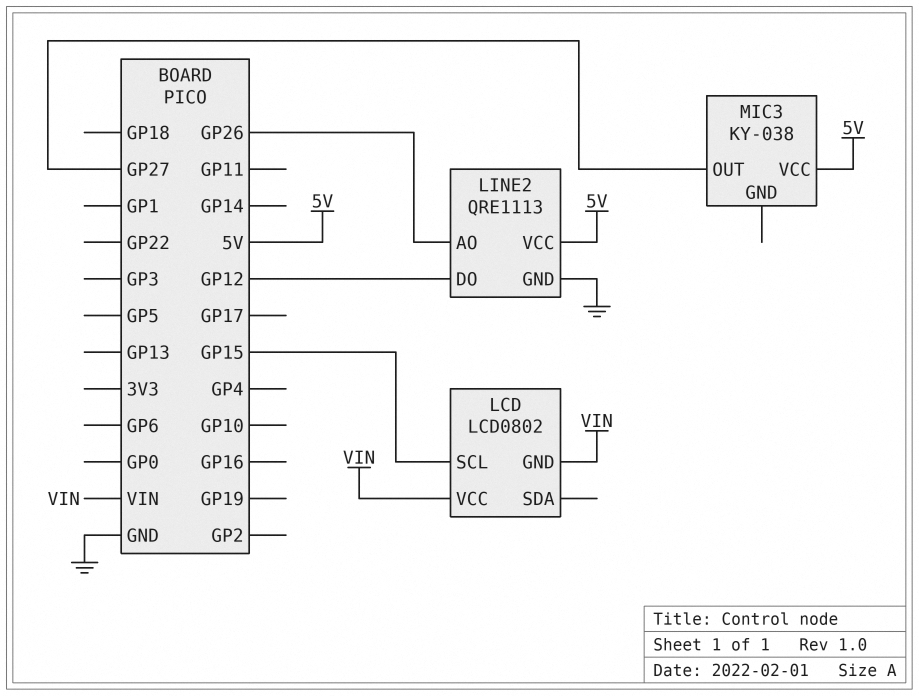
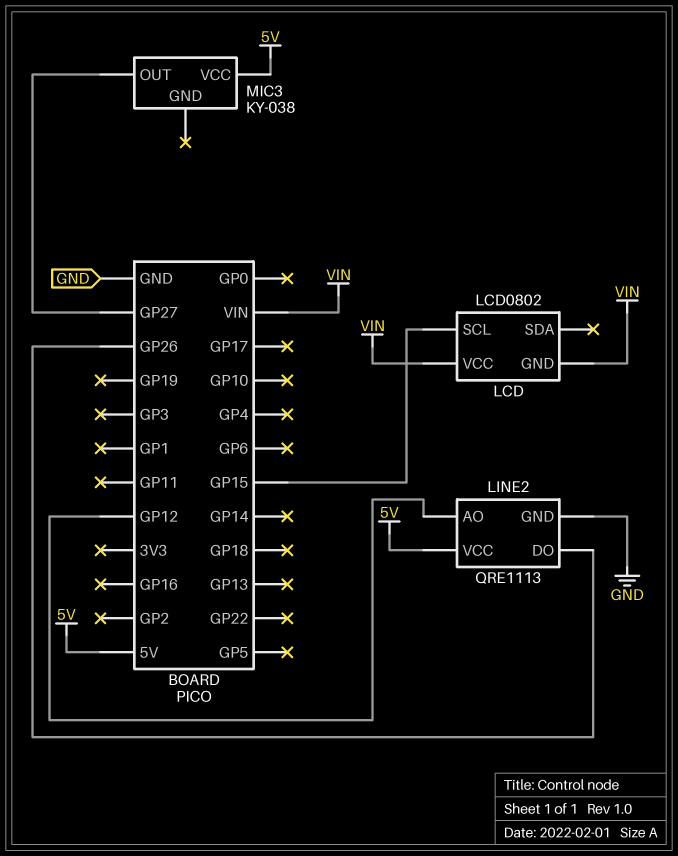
LINE2 pin AO: GP26 -> GP12
LINE2 pin DO: GP12 -> GP26

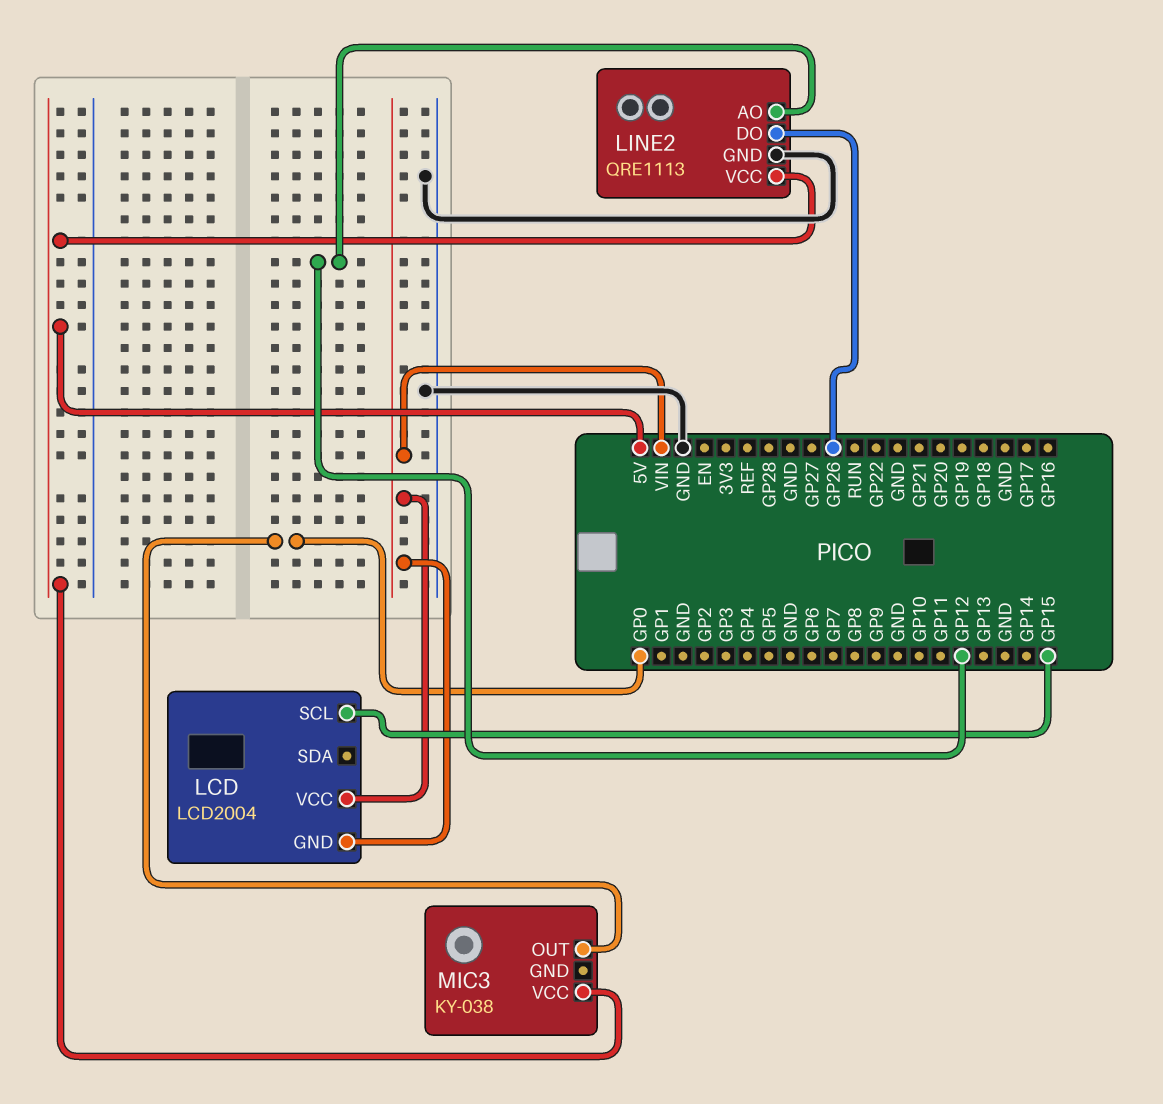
LCD: LCD0802 -> LCD2004
MIC3 pin OUT: GP27 -> GP0

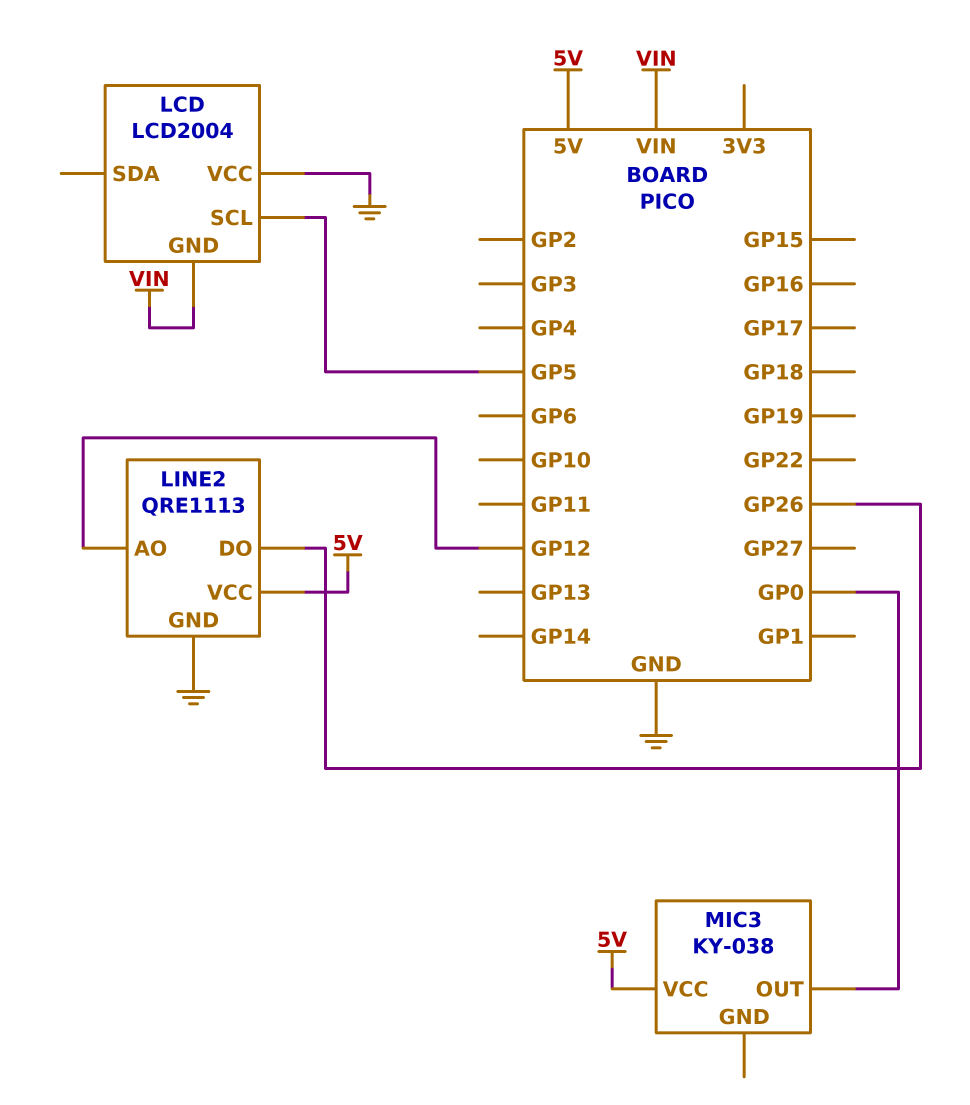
LCD pin SCL: GP15 -> GP5
LCD pin VCC: VIN -> GND

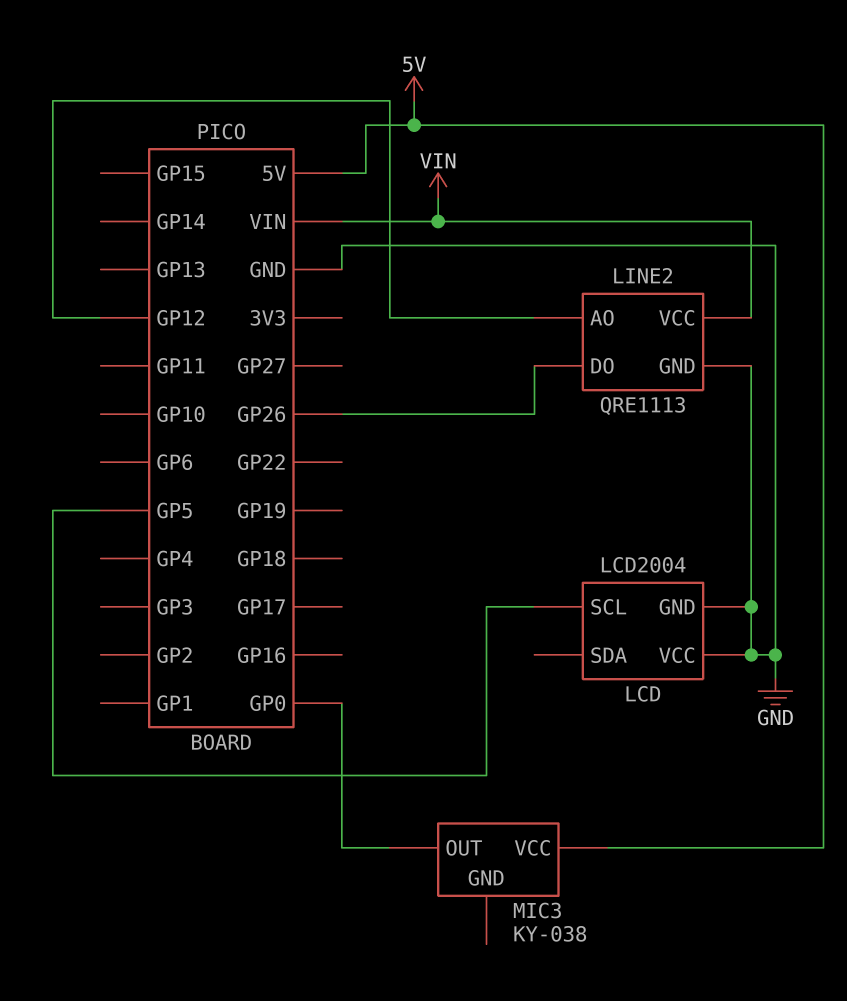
LCD pin GND: VIN -> GND
LINE2 pin VCC: 5V -> VIN

